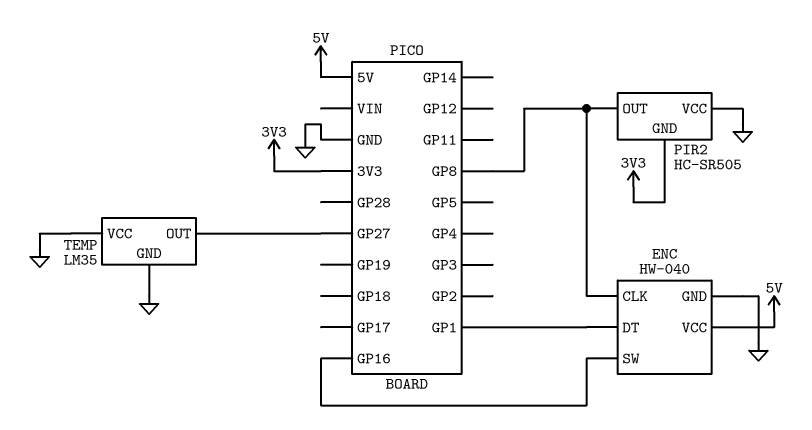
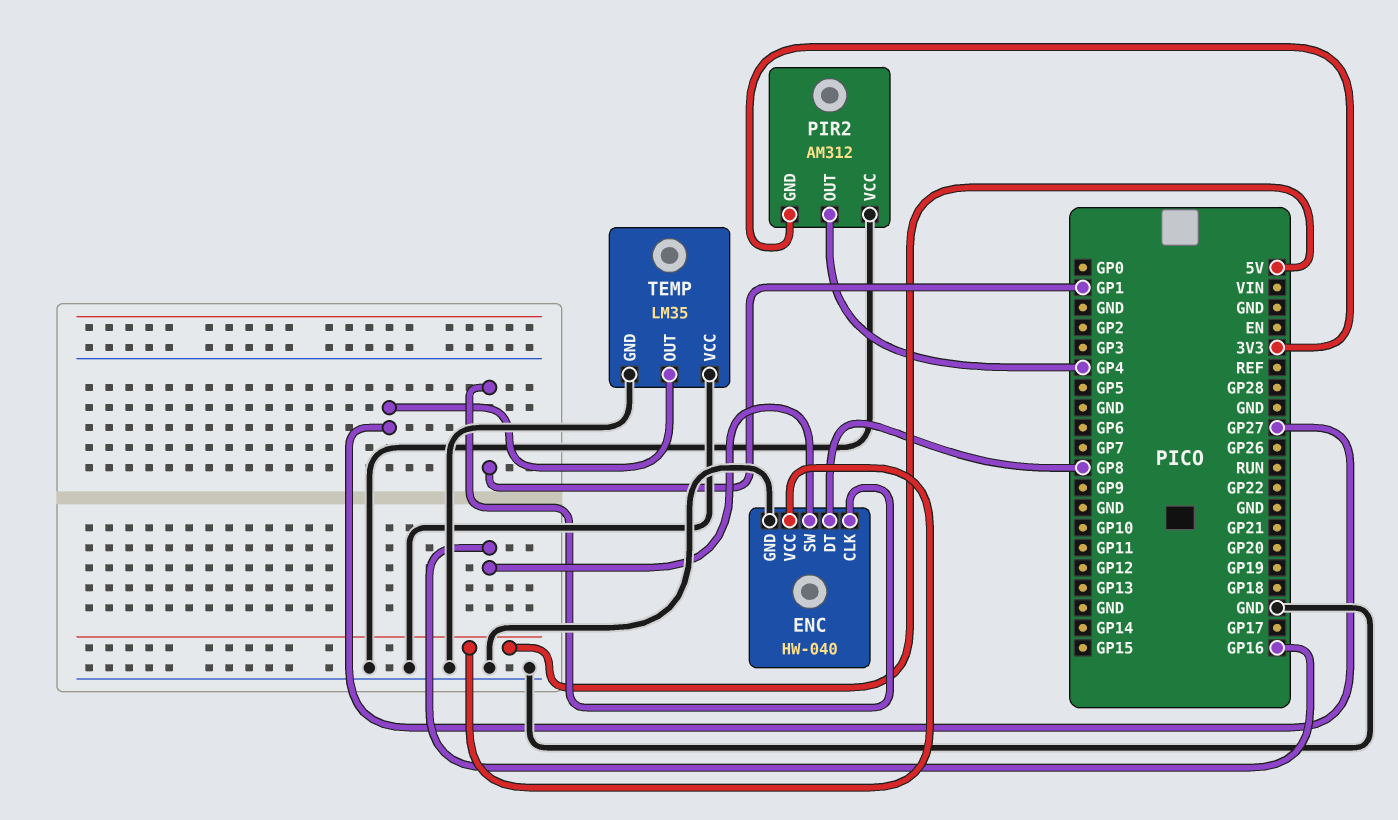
ENC pin CLK: GP8 -> GP1
ENC pin DT: GP1 -> GP8
PIR2: HC-SR505 -> AM312
PIR2 pin OUT: GP8 -> GP4

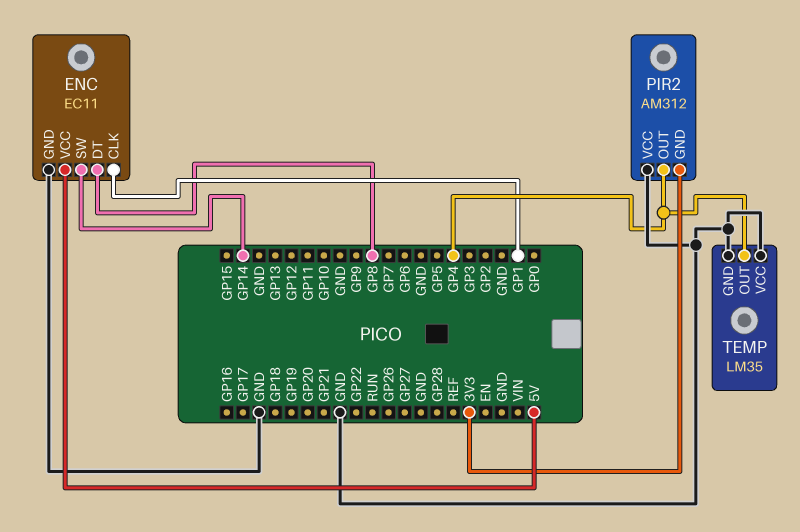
ENC: HW-040 -> EC11
ENC pin SW: GP16 -> GP14
TEMP pin OUT: GP27 -> GP4

